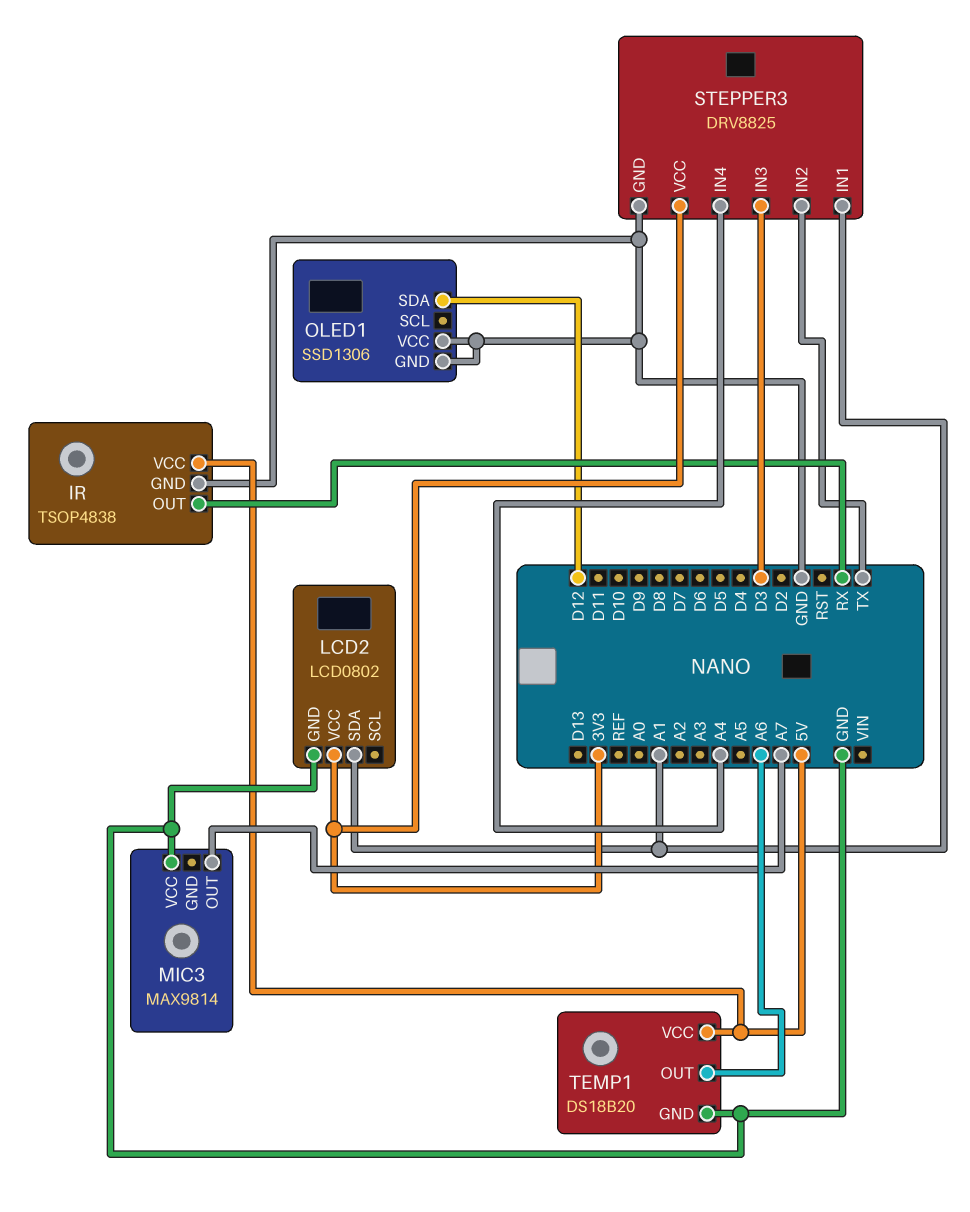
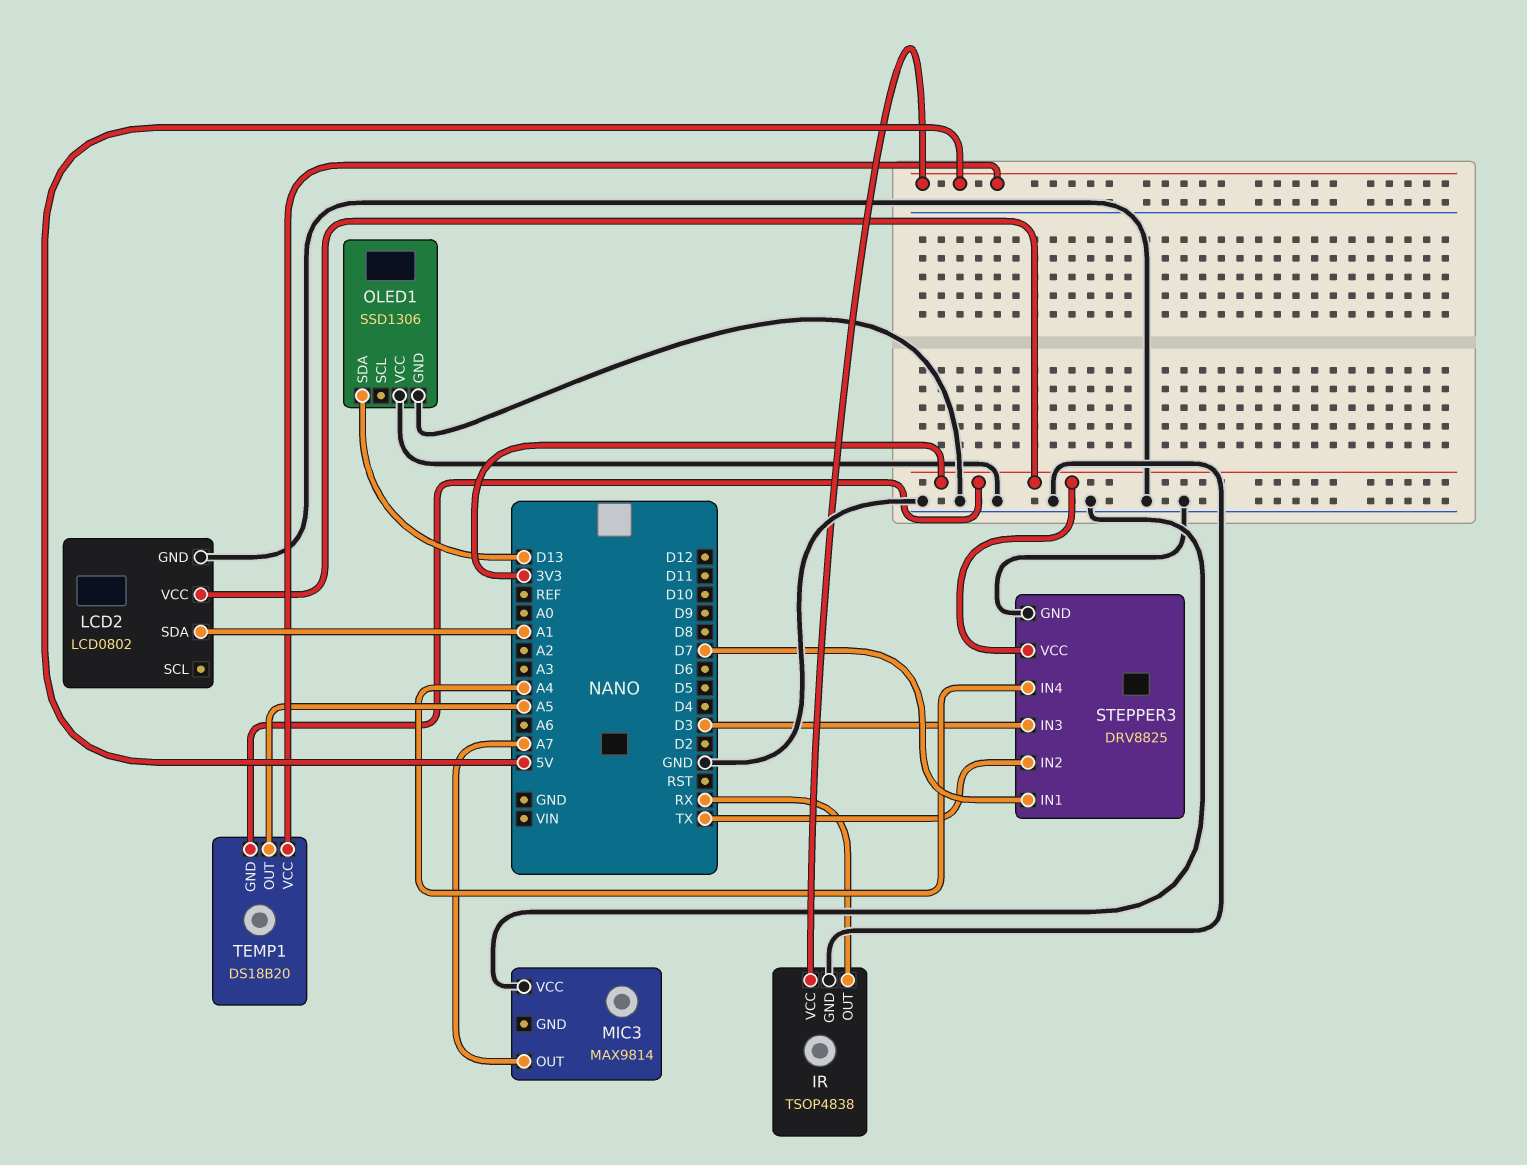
OLED1 pin SDA: D12 -> D13
STEPPER3 pin IN1: A1 -> D7
TEMP1 pin GND: GND -> 3V3
TEMP1 pin OUT: A6 -> A5

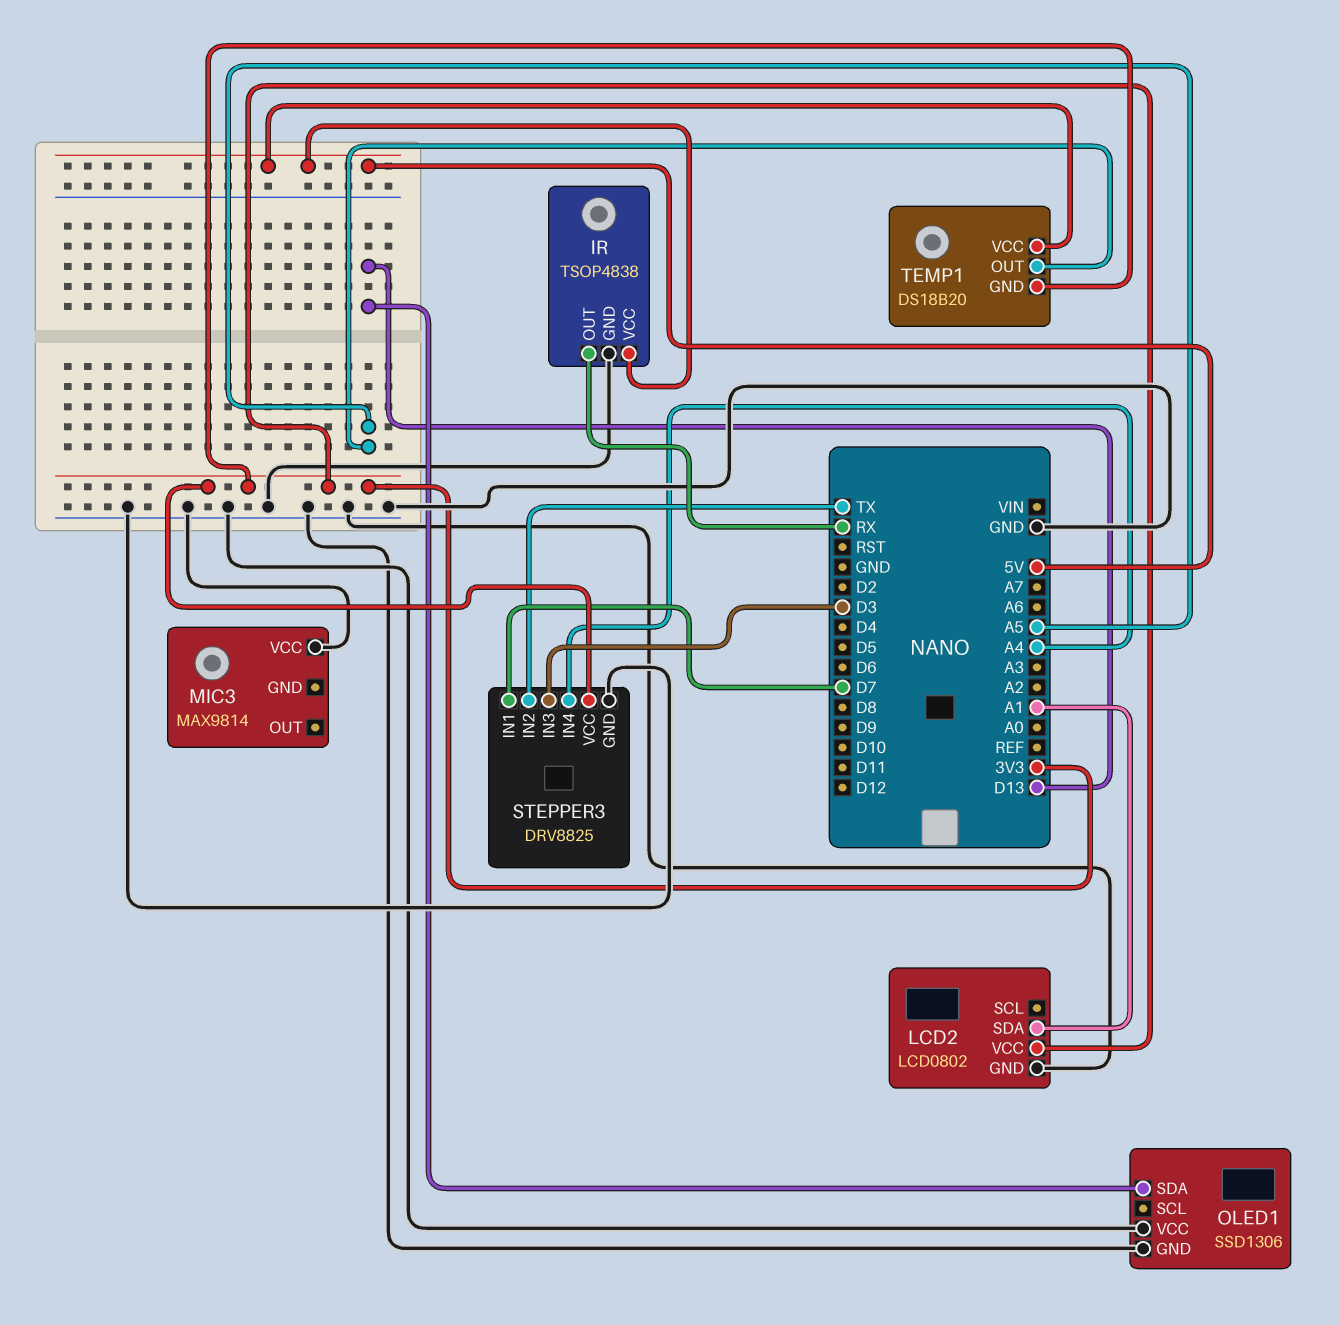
MIC3 pin OUT: A7 -> none

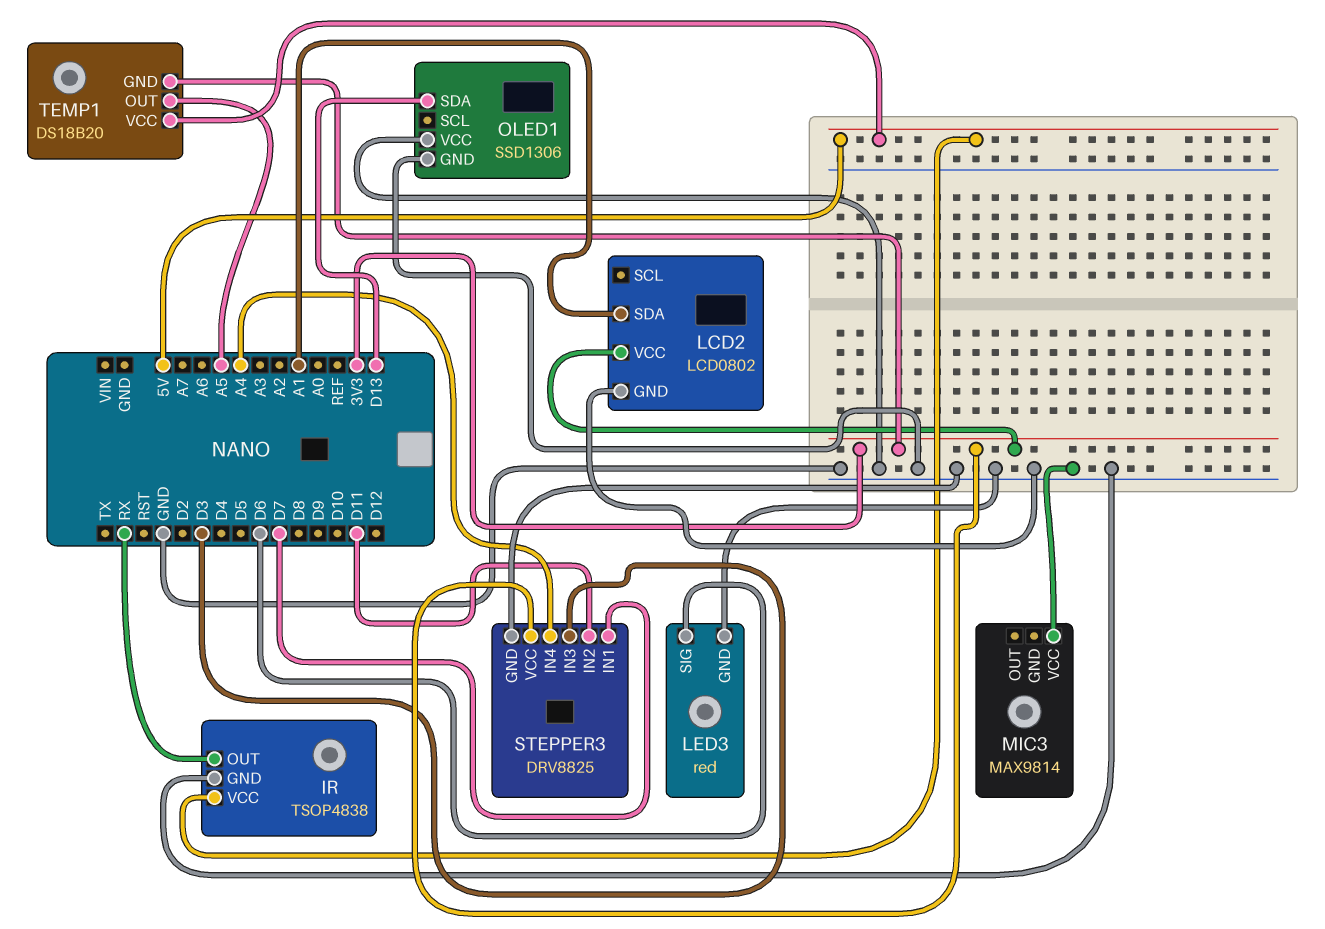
LED3: none -> red
LED3 pin GND: none -> GND
LED3 pin SIG: none -> D6
STEPPER3 pin IN2: TX -> D11

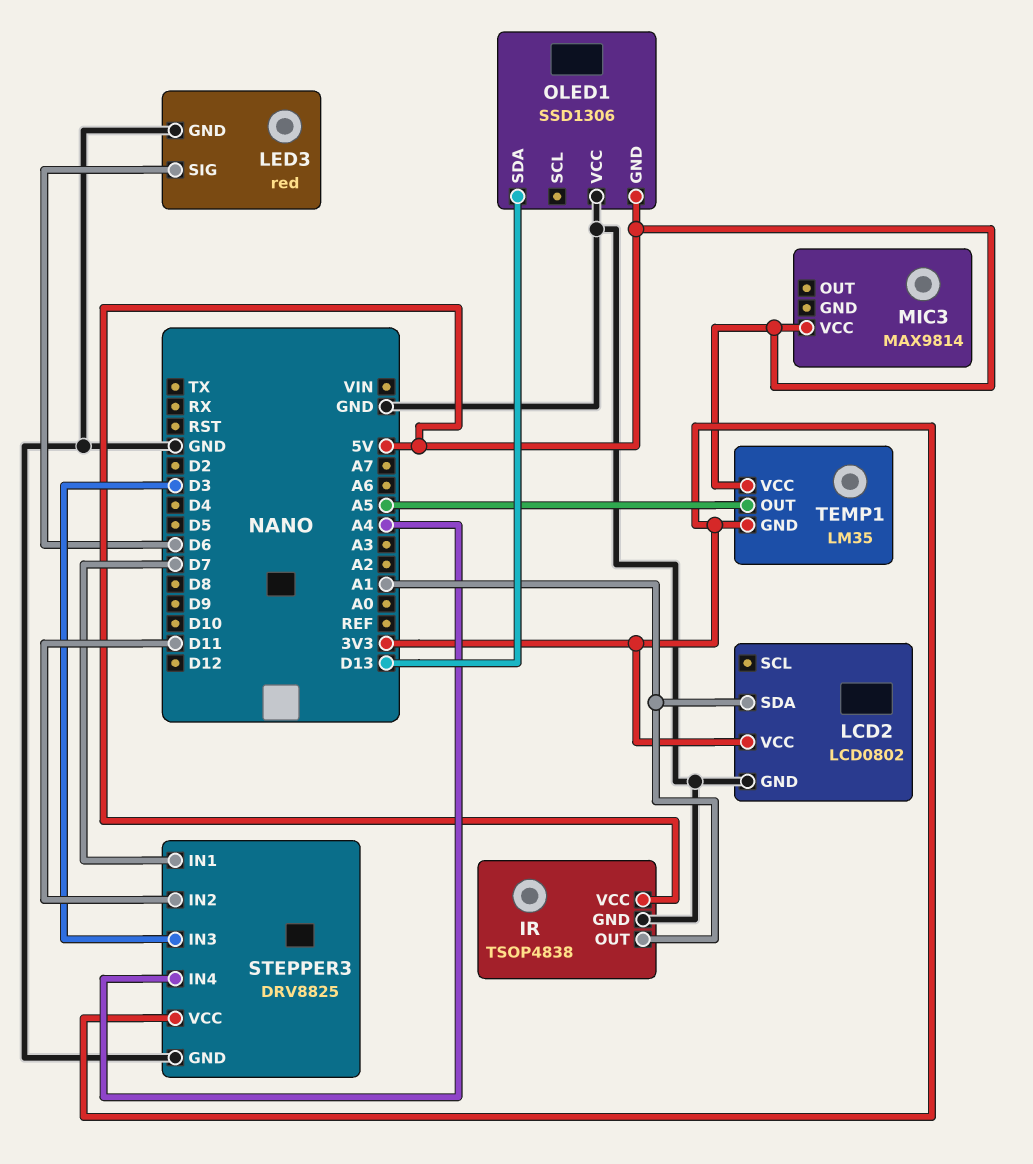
IR pin OUT: RX -> A1
MIC3 pin VCC: GND -> 5V
OLED1 pin GND: GND -> 5V
TEMP1: DS18B20 -> LM35

